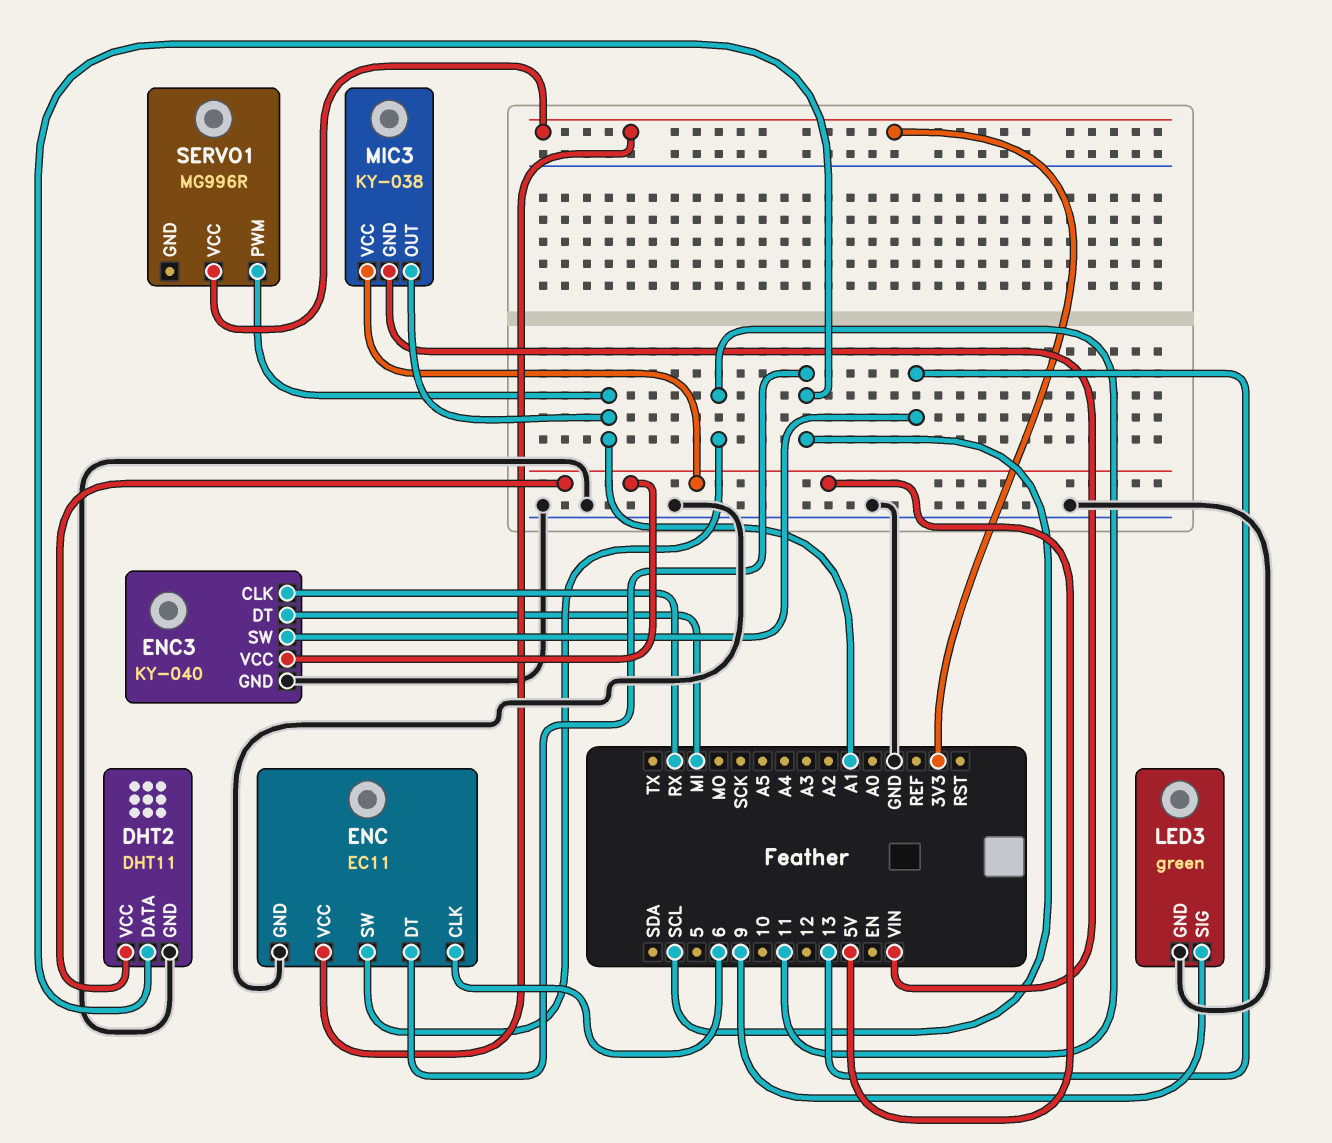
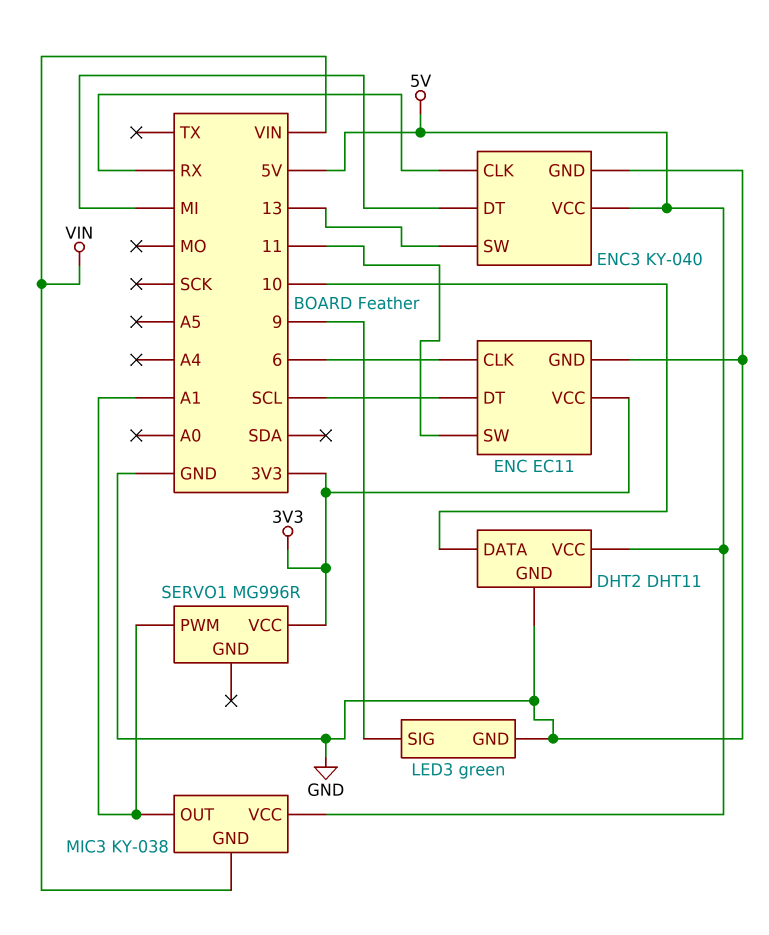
DHT2 pin DATA: SCL -> 10

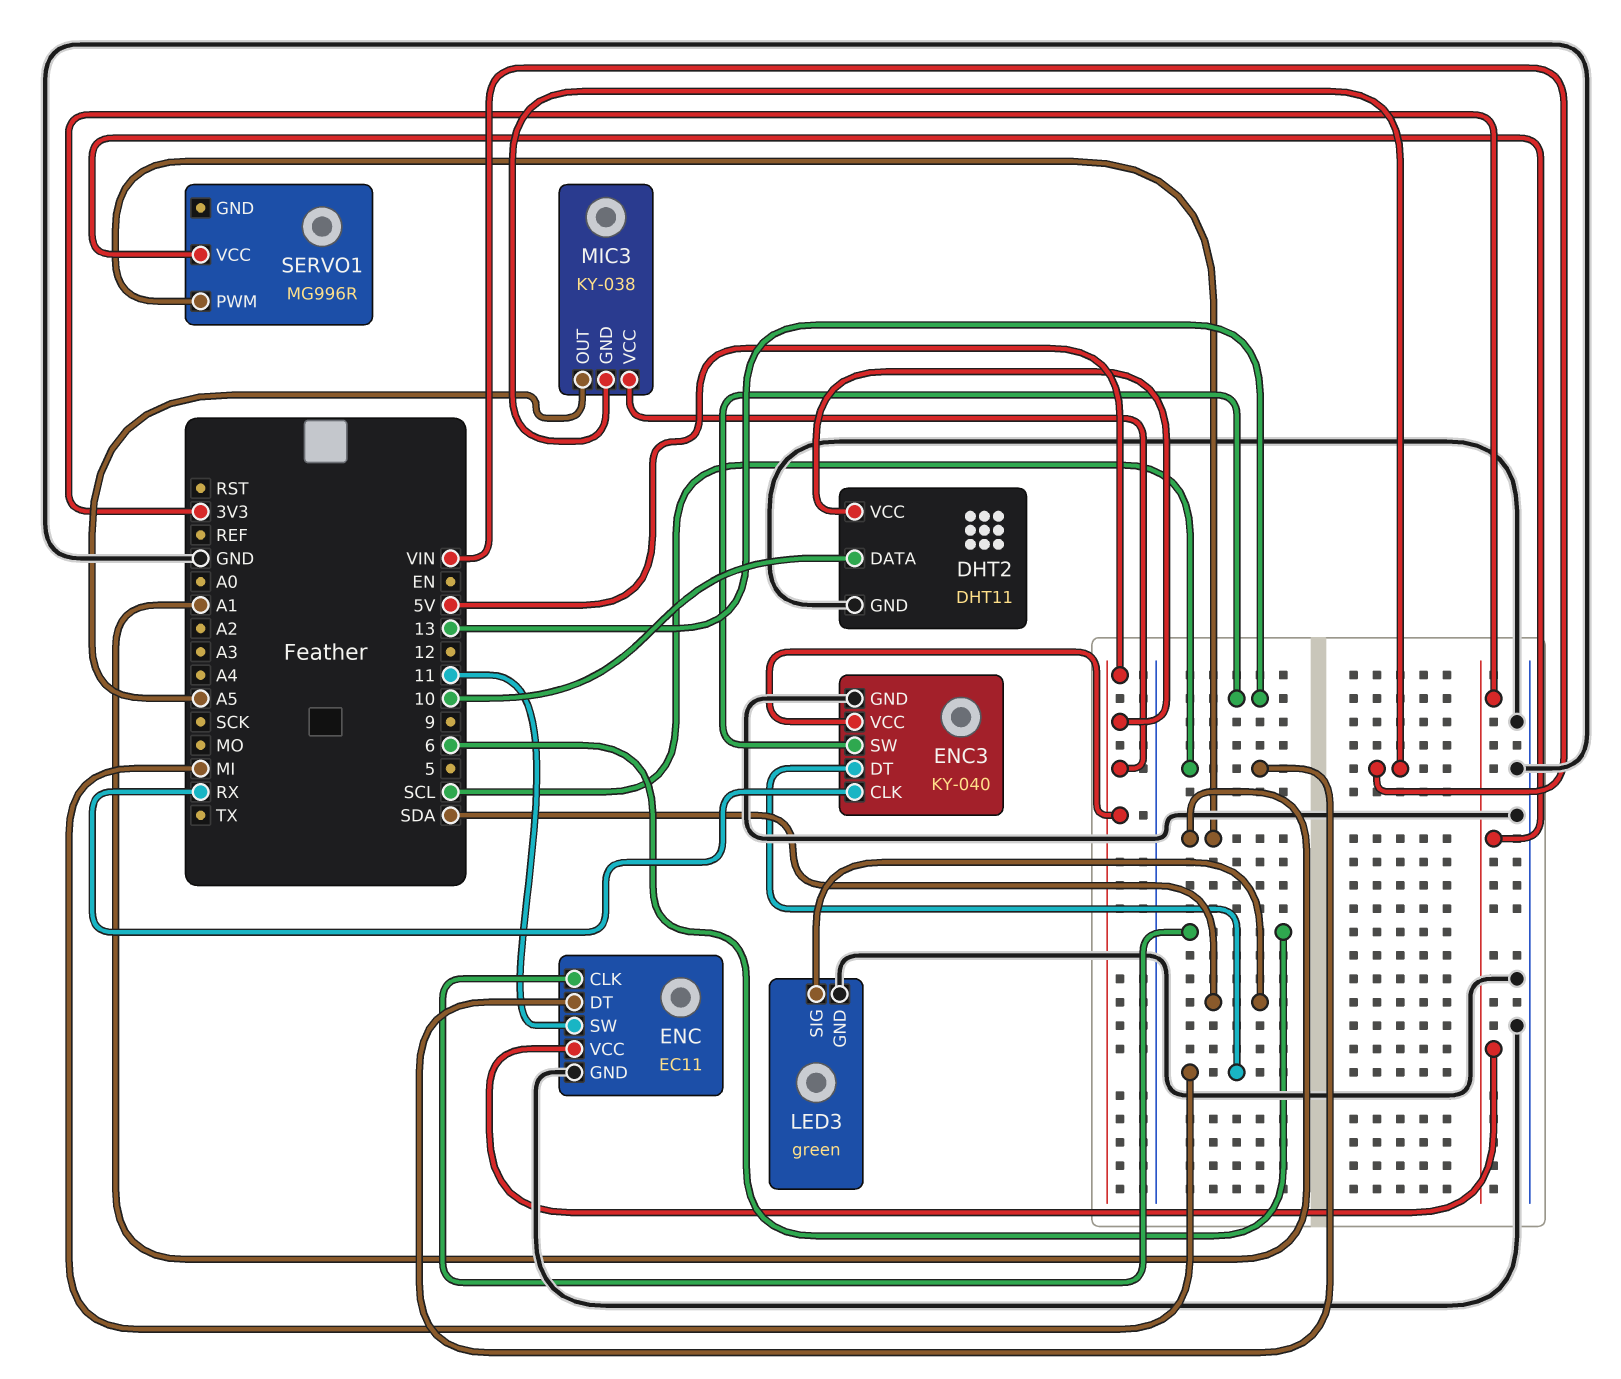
LED3 pin SIG: 9 -> SDA
MIC3 pin OUT: A1 -> A5

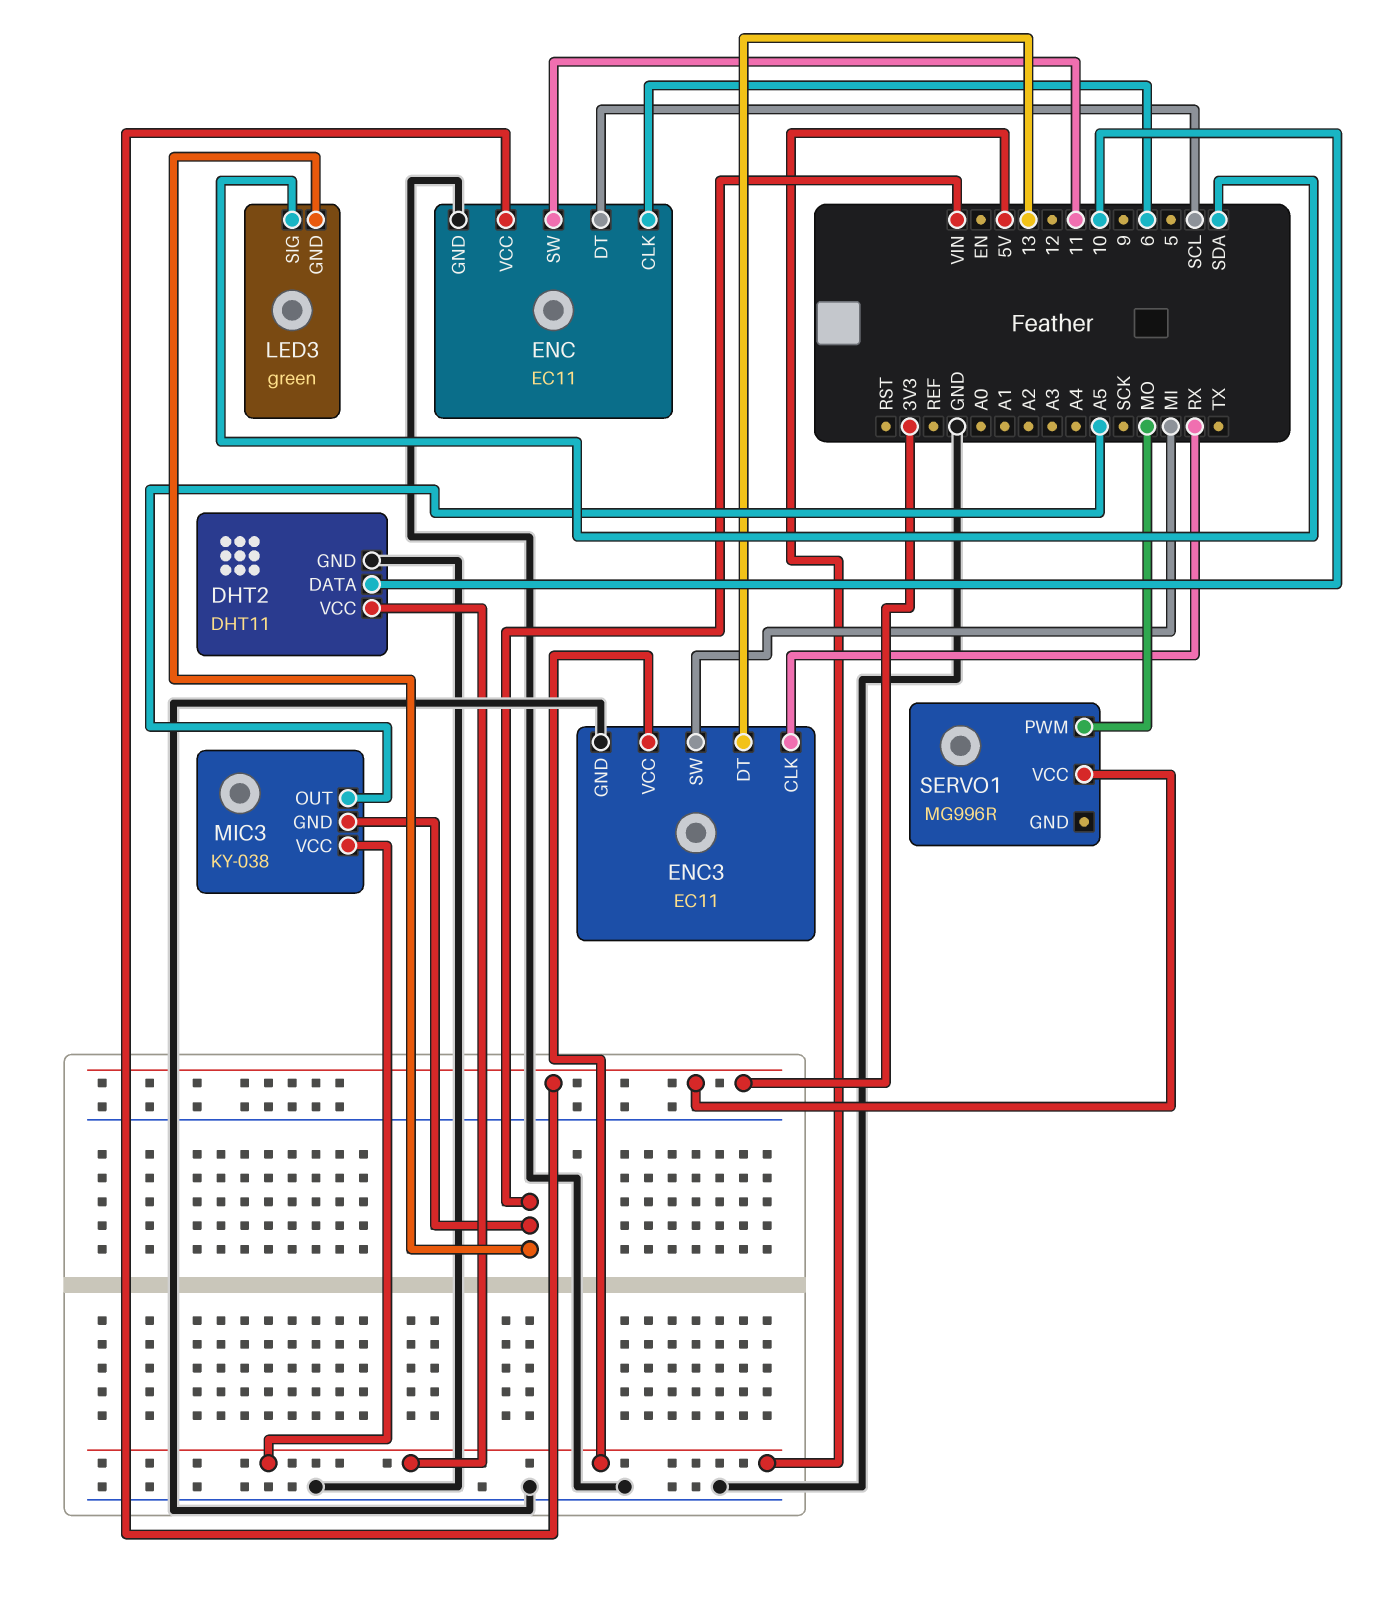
ENC3: KY-040 -> EC11
ENC3 pin DT: MI -> 13
ENC3 pin SW: 13 -> MI
LED3 pin GND: GND -> VIN
SERVO1 pin PWM: A1 -> MO

